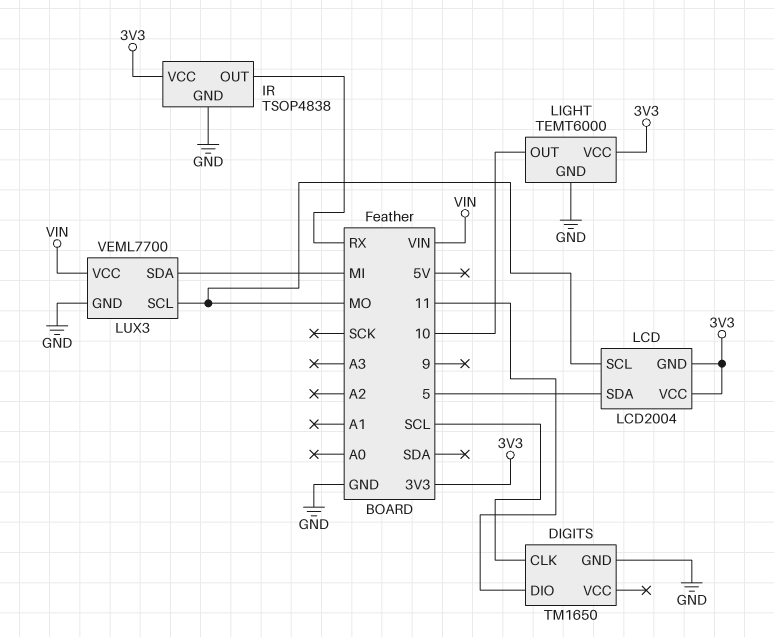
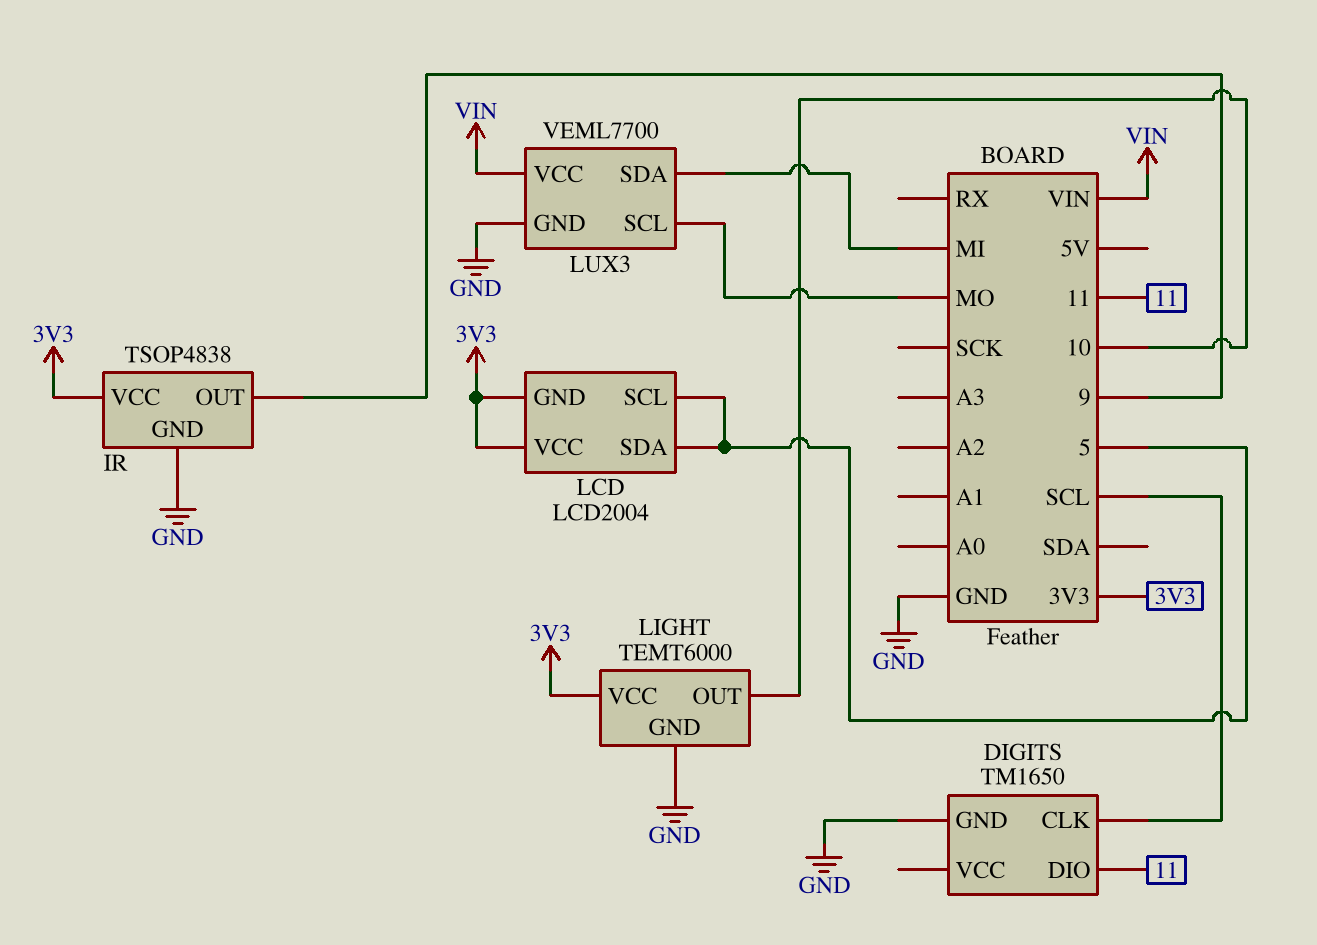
IR pin OUT: RX -> 9
LCD pin SCL: MO -> 5

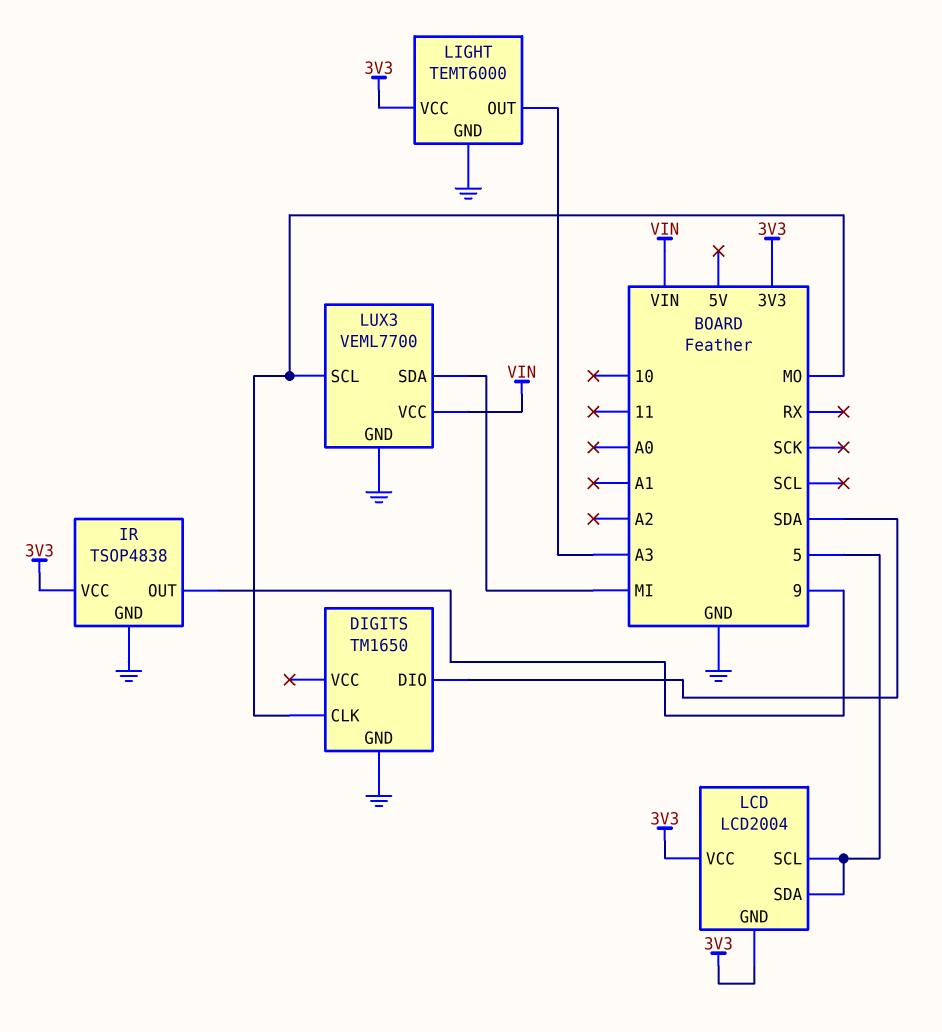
DIGITS pin CLK: SCL -> MO
DIGITS pin DIO: 11 -> SDA
LIGHT pin OUT: 10 -> A3

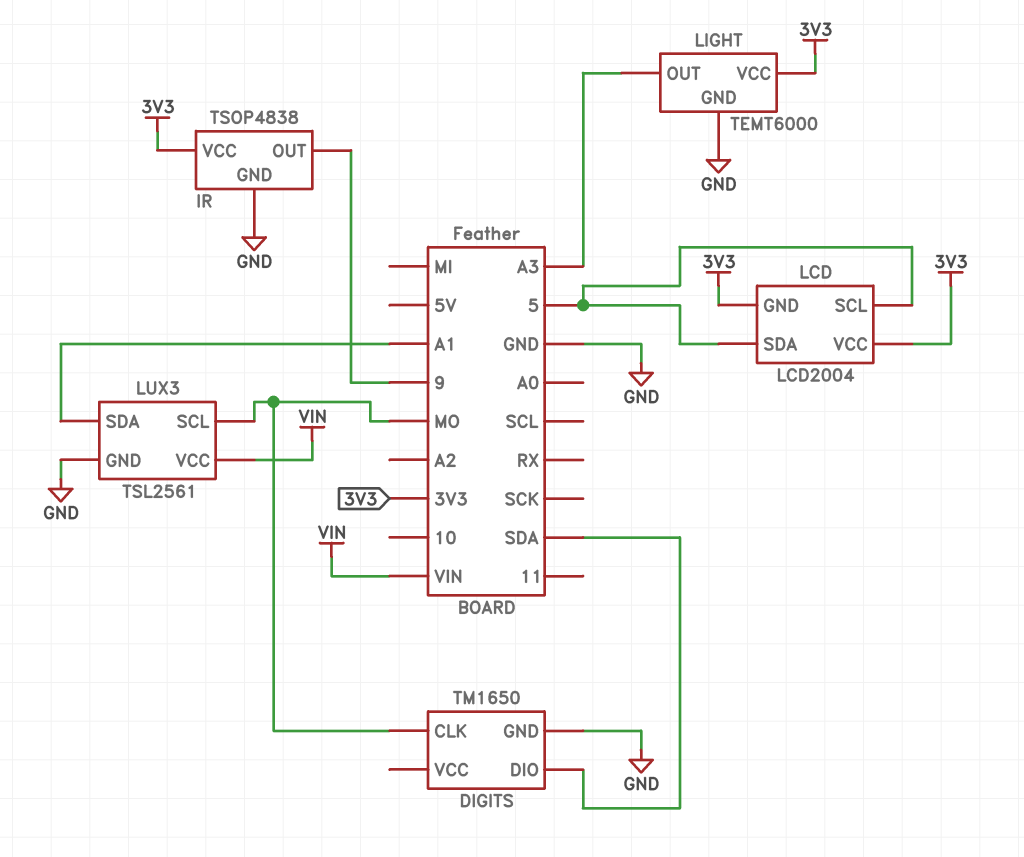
LUX3: VEML7700 -> TSL2561
LUX3 pin SDA: MI -> A1

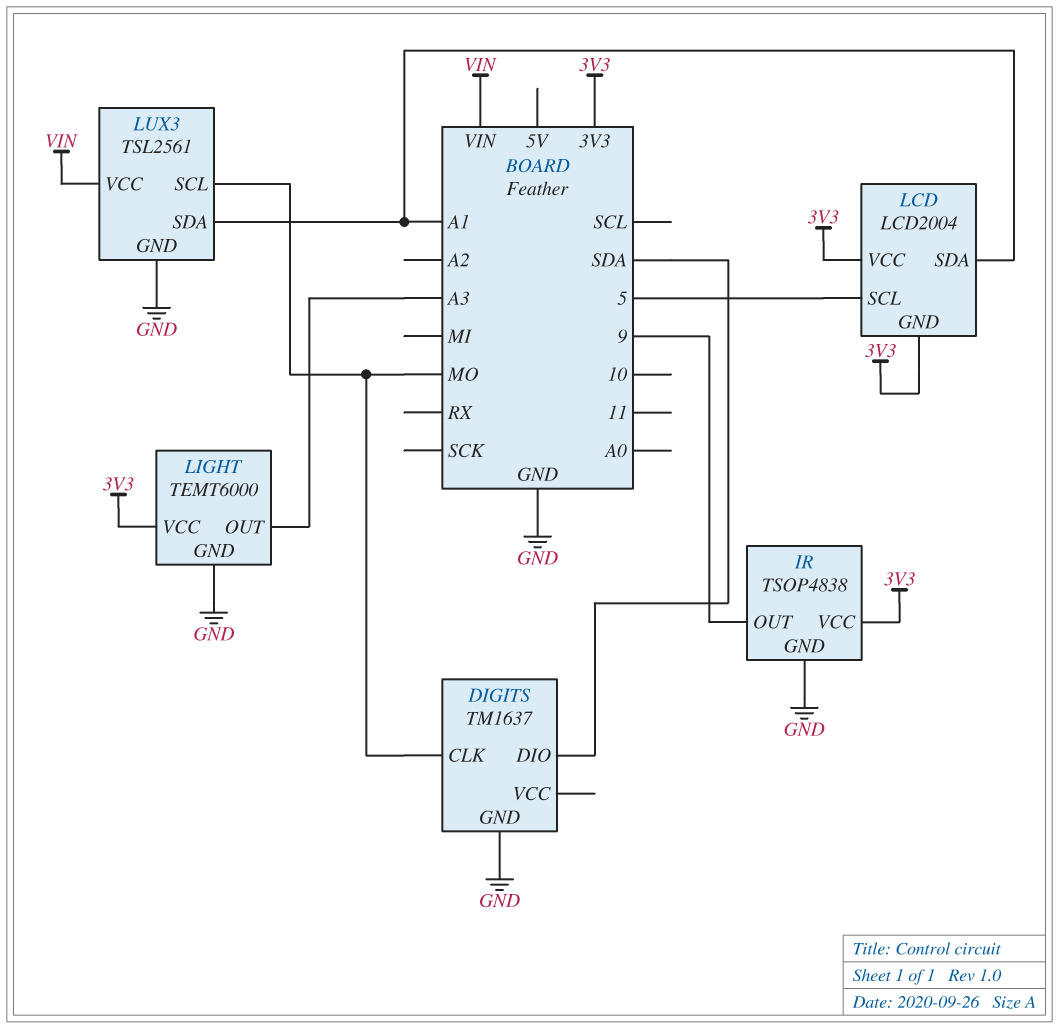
DIGITS: TM1650 -> TM1637
LCD pin SDA: 5 -> A1

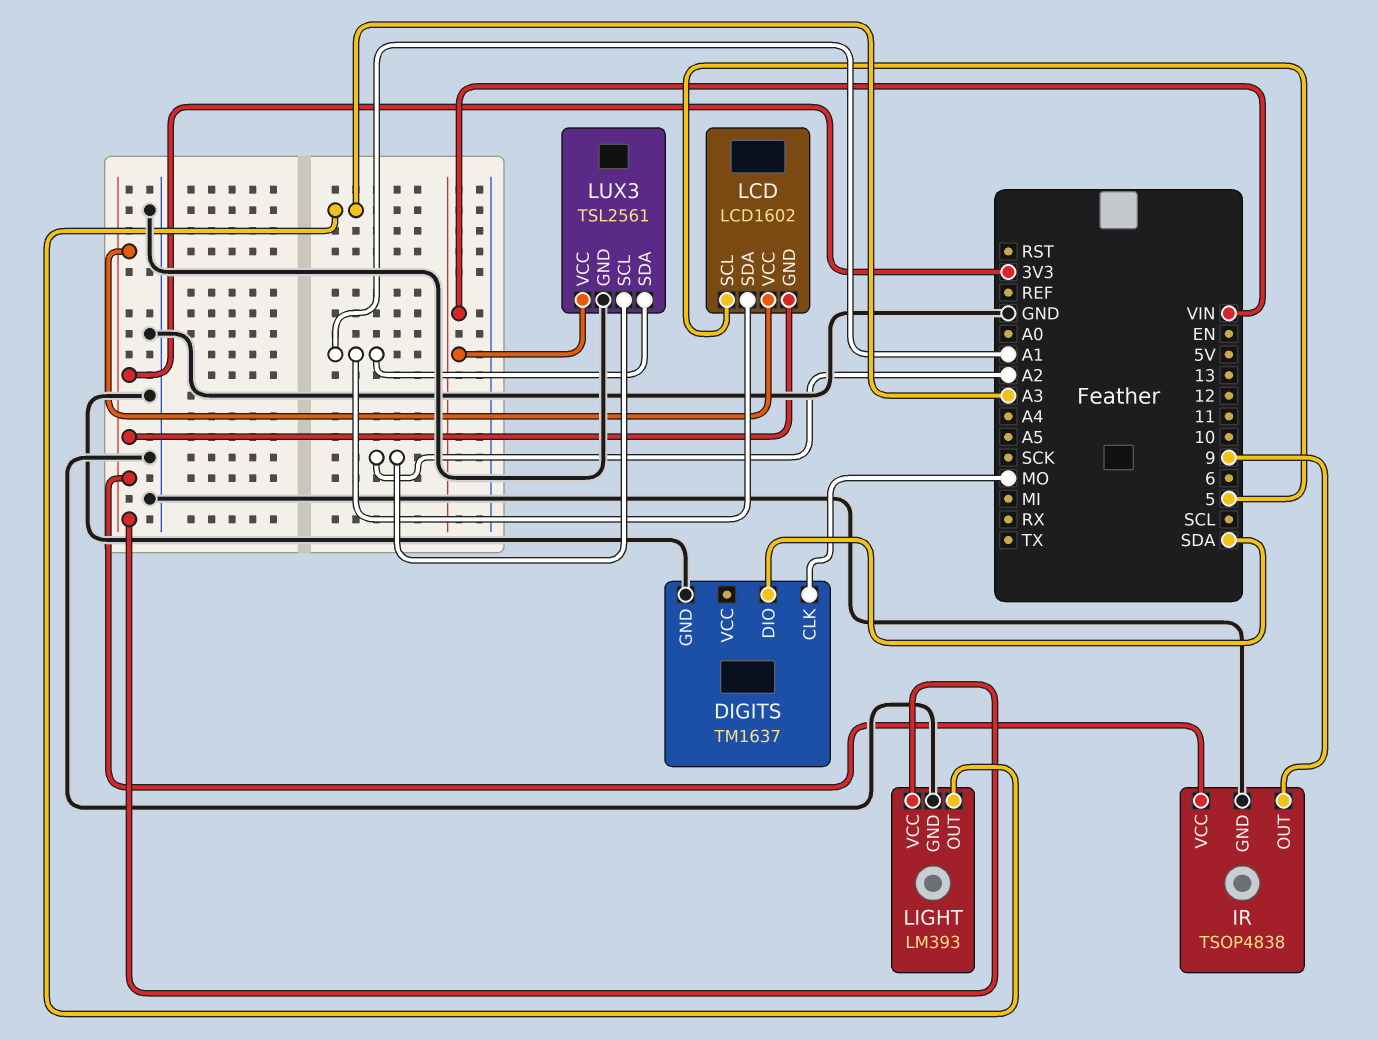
LCD: LCD2004 -> LCD1602
LIGHT: TEMT6000 -> LM393
LUX3 pin SCL: MO -> A2

